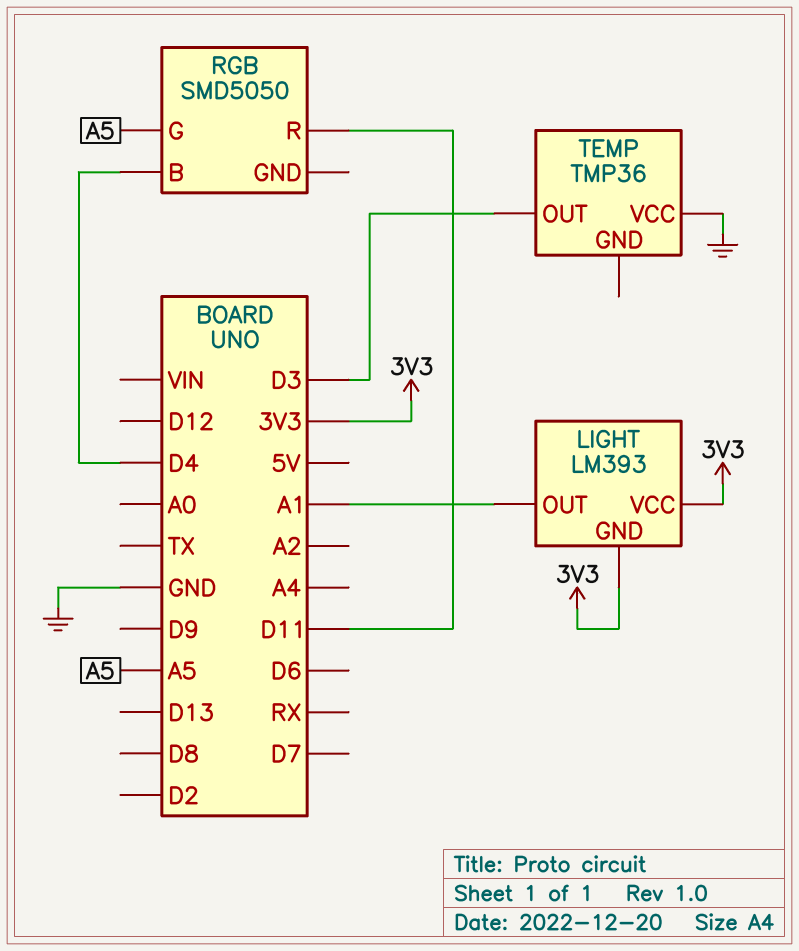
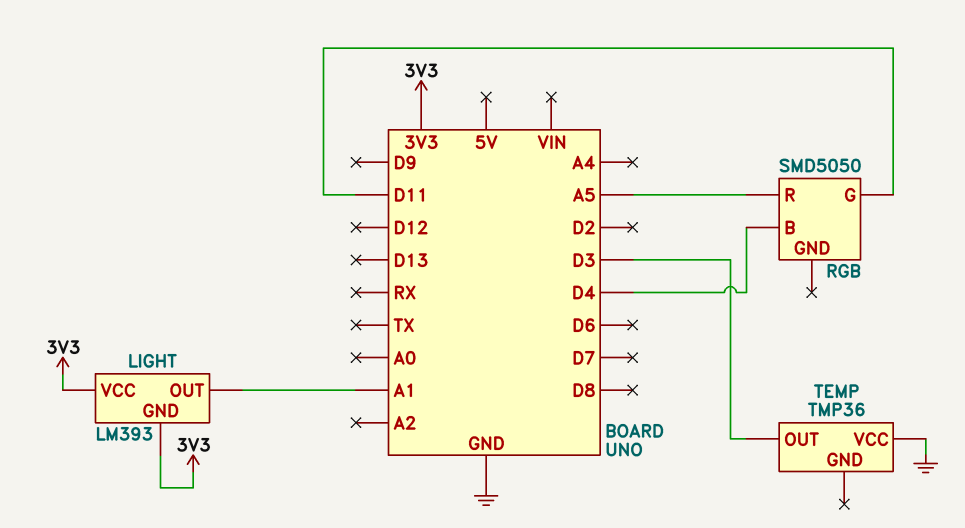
RGB pin G: A5 -> D11
RGB pin R: D11 -> A5

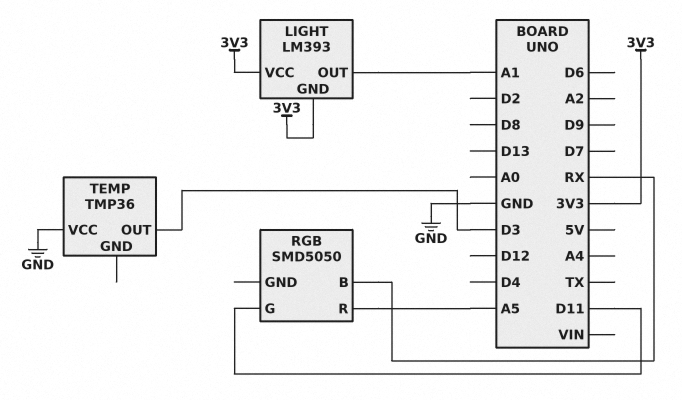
RGB pin B: D4 -> RX

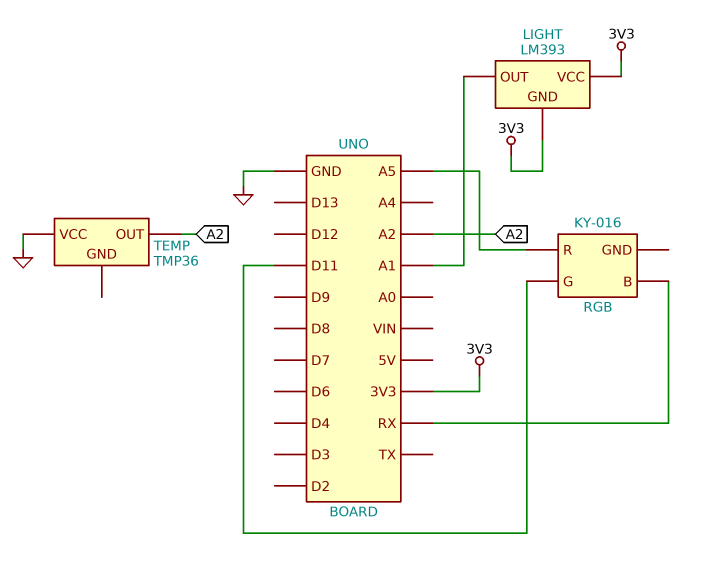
RGB: SMD5050 -> KY-016
TEMP pin OUT: D3 -> A2

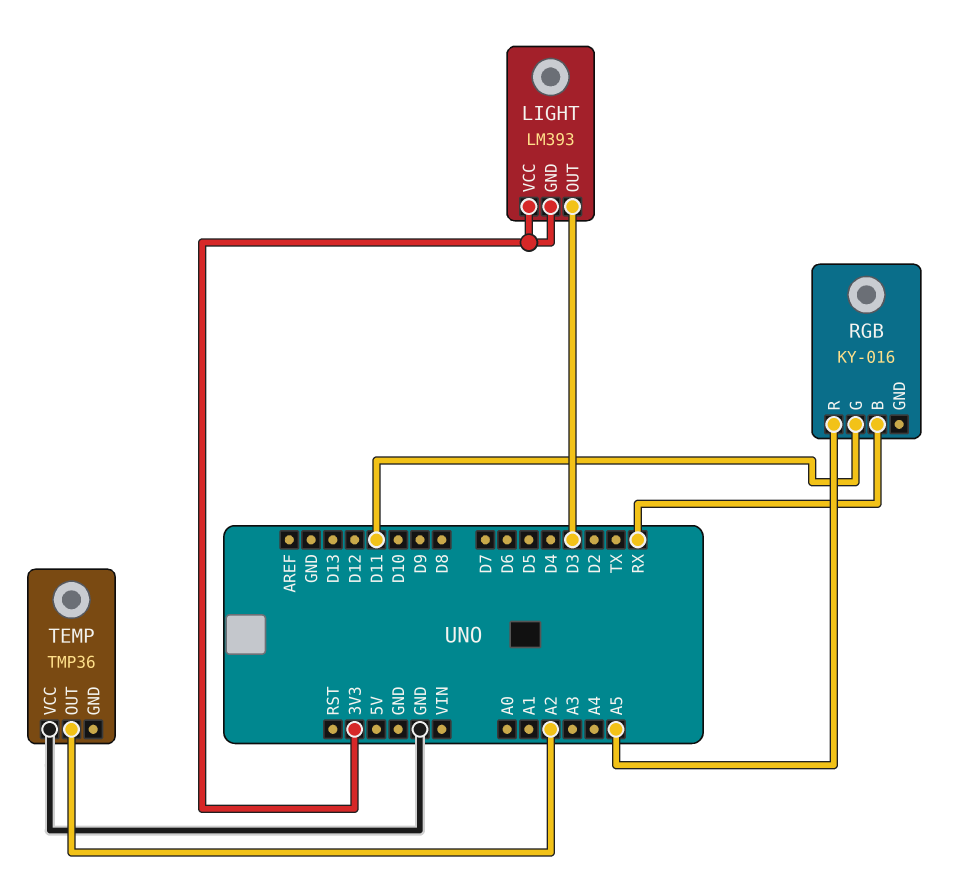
LIGHT pin OUT: A1 -> D3

